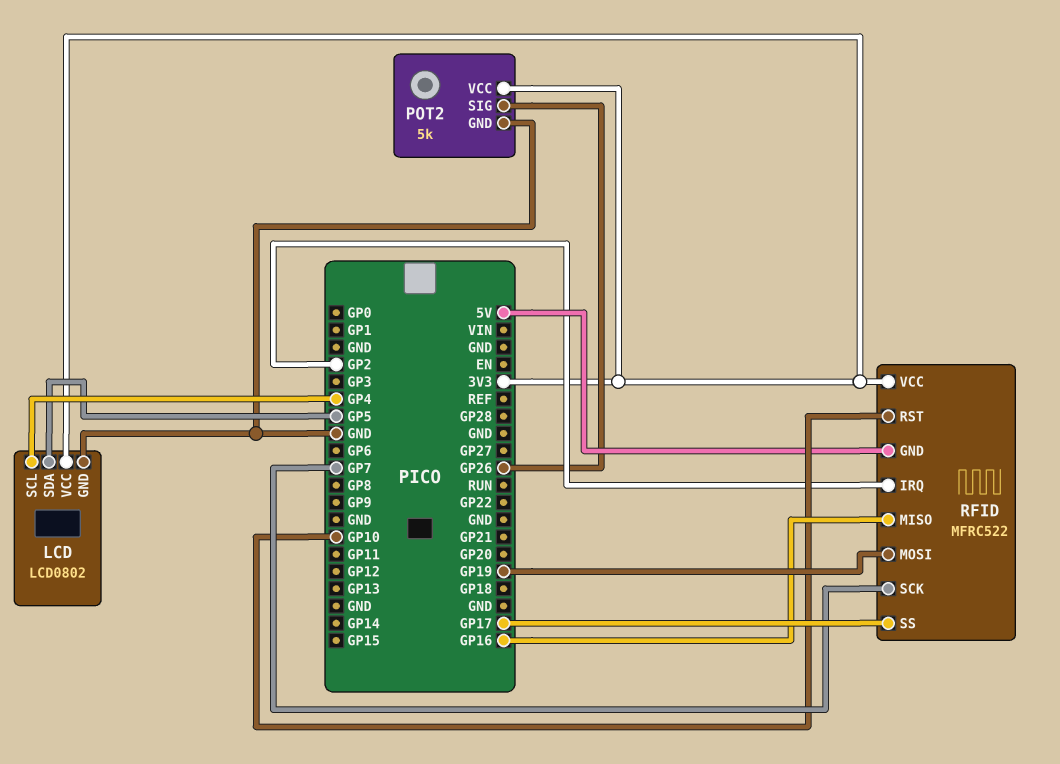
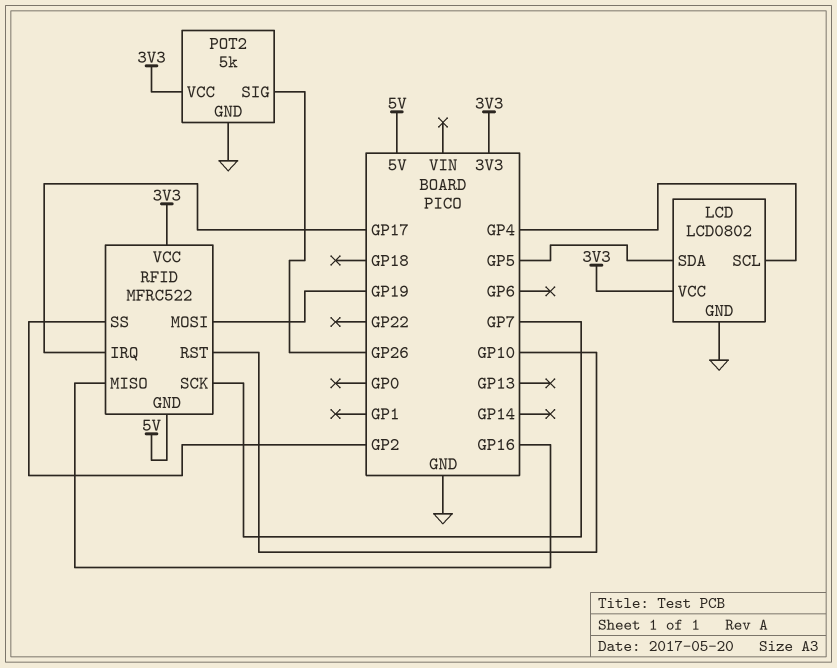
RFID pin IRQ: GP2 -> GP17
RFID pin SS: GP17 -> GP2

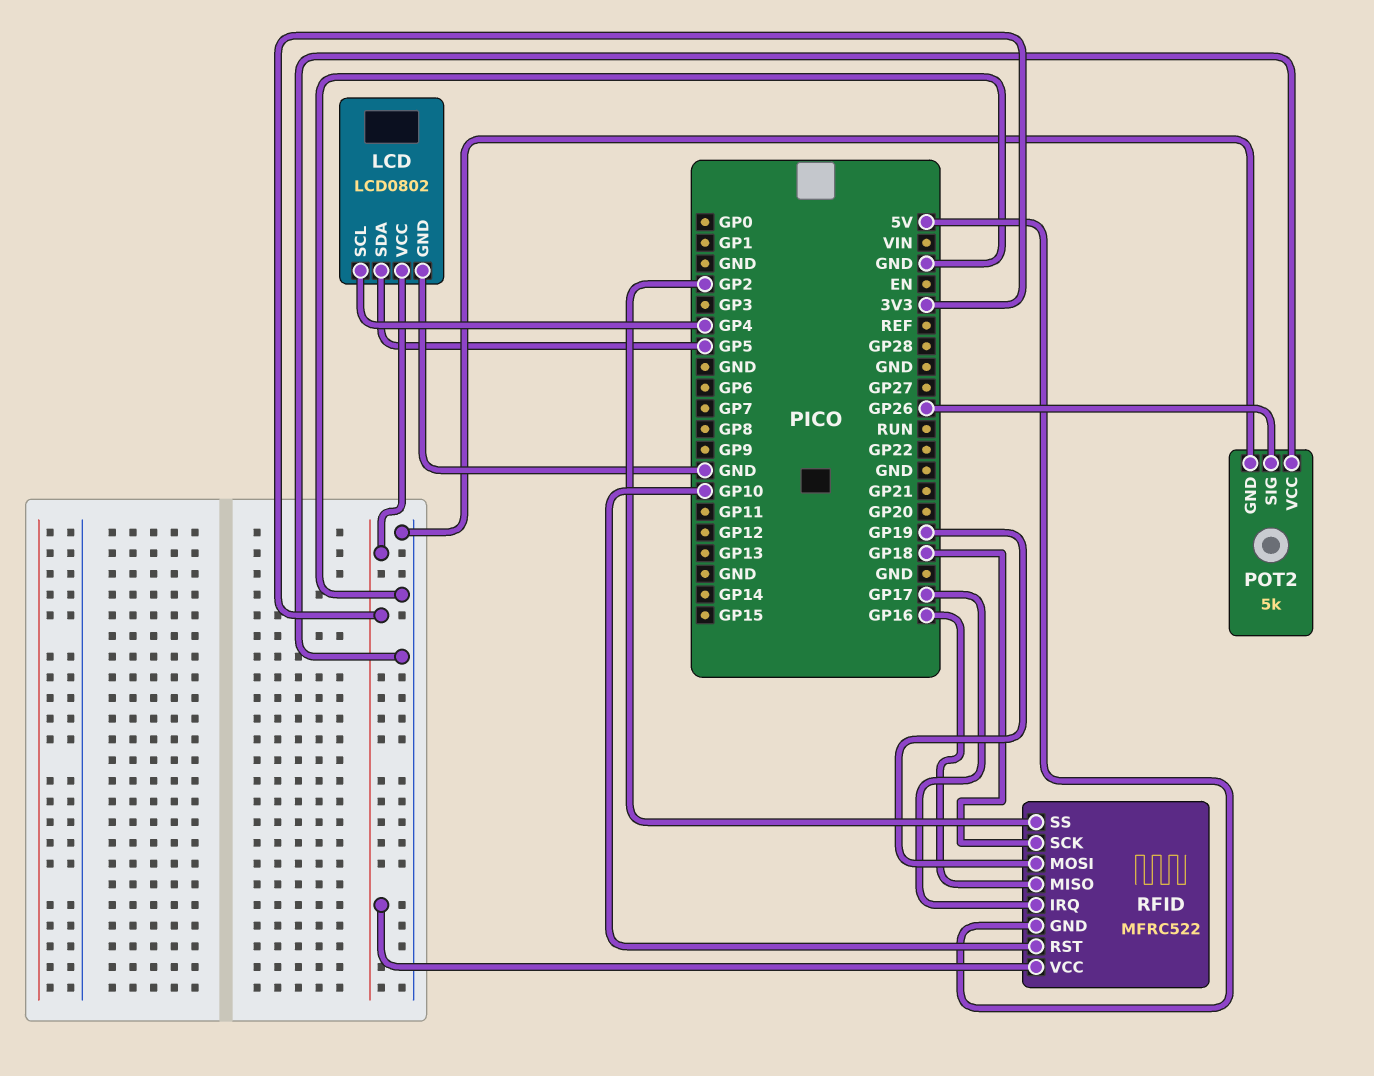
POT2 pin VCC: 3V3 -> GND
RFID pin SCK: GP7 -> GP18

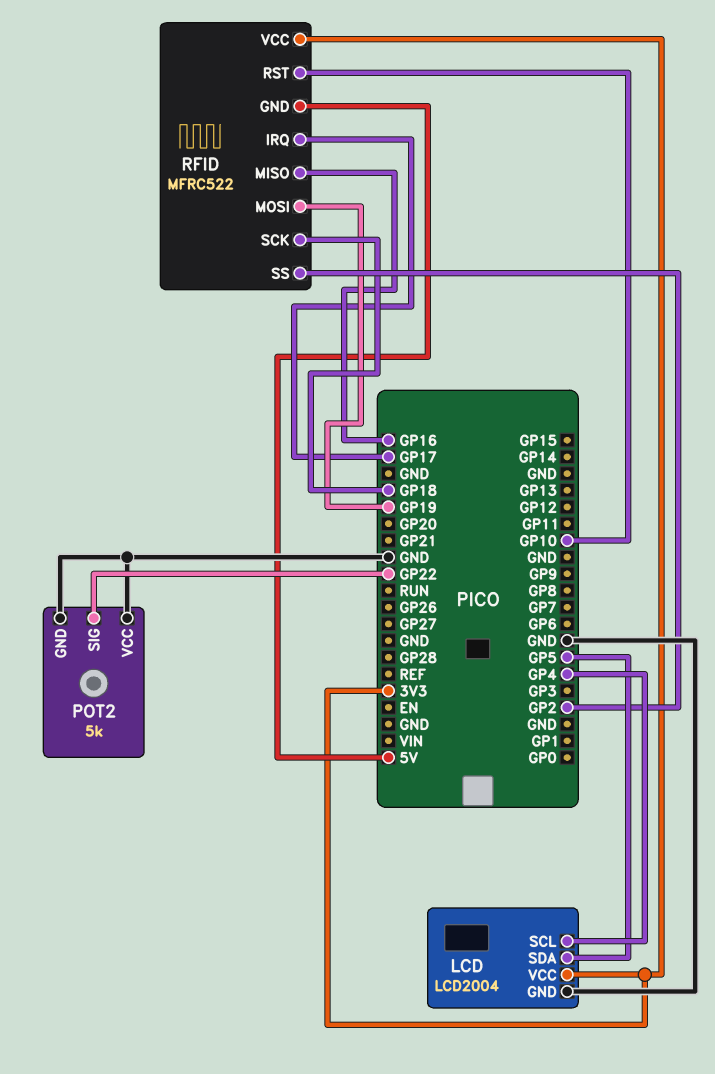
LCD: LCD0802 -> LCD2004
POT2 pin SIG: GP26 -> GP22

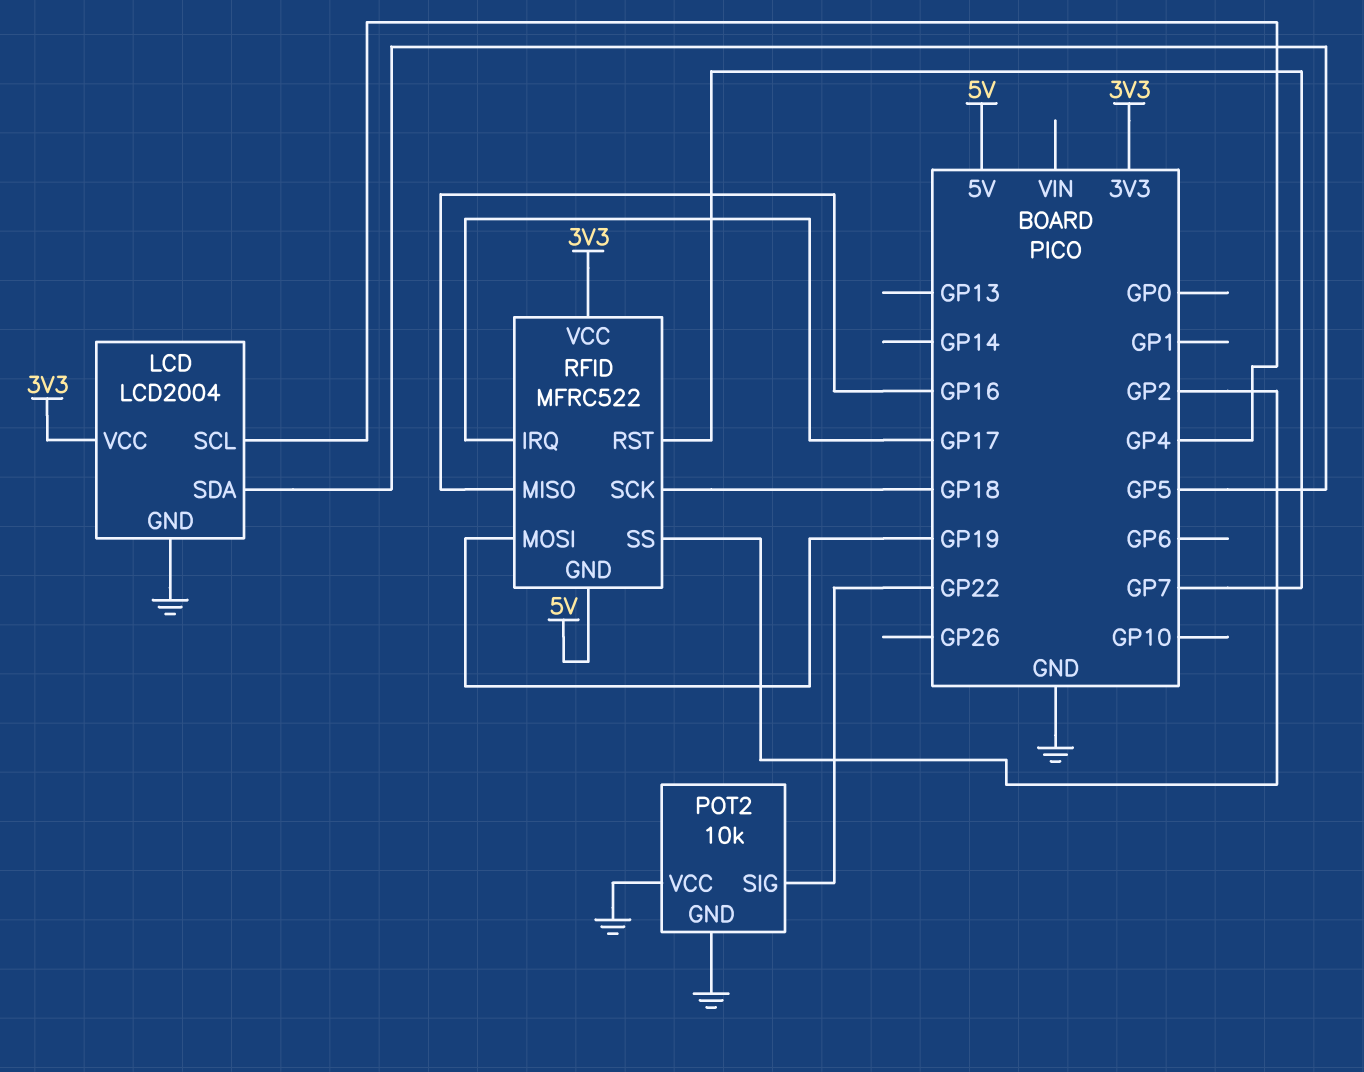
POT2: 5k -> 10k
RFID pin RST: GP10 -> GP7

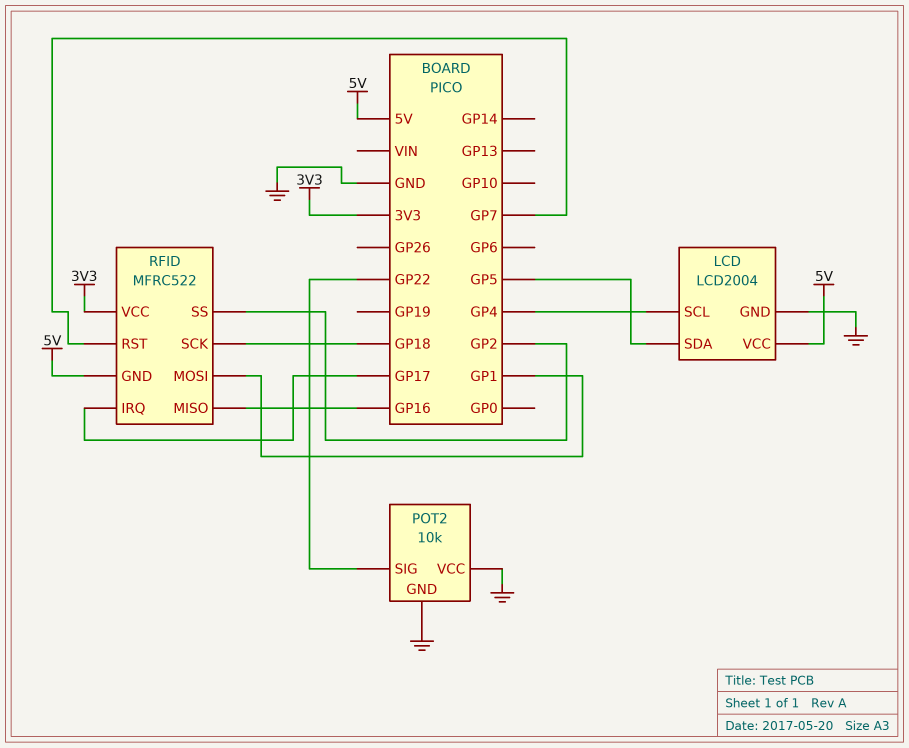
LCD pin VCC: 3V3 -> 5V
RFID pin MOSI: GP19 -> GP1

